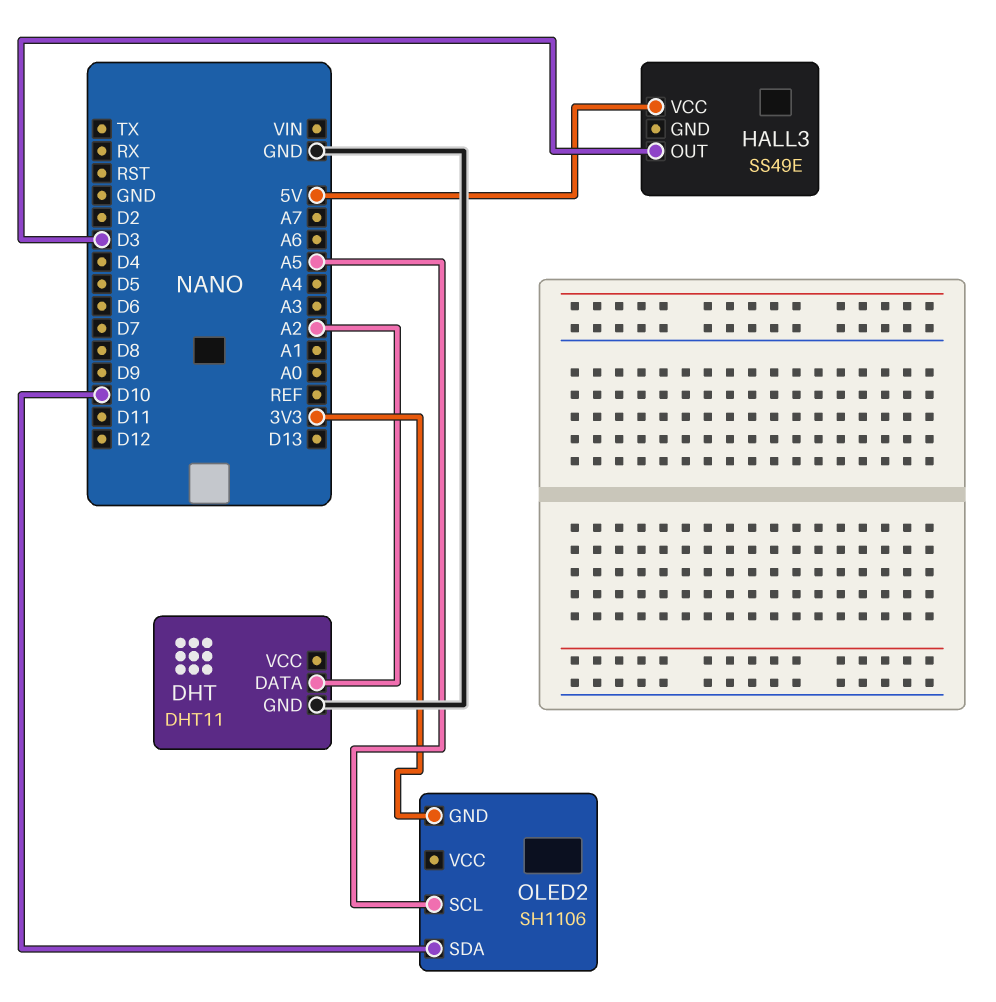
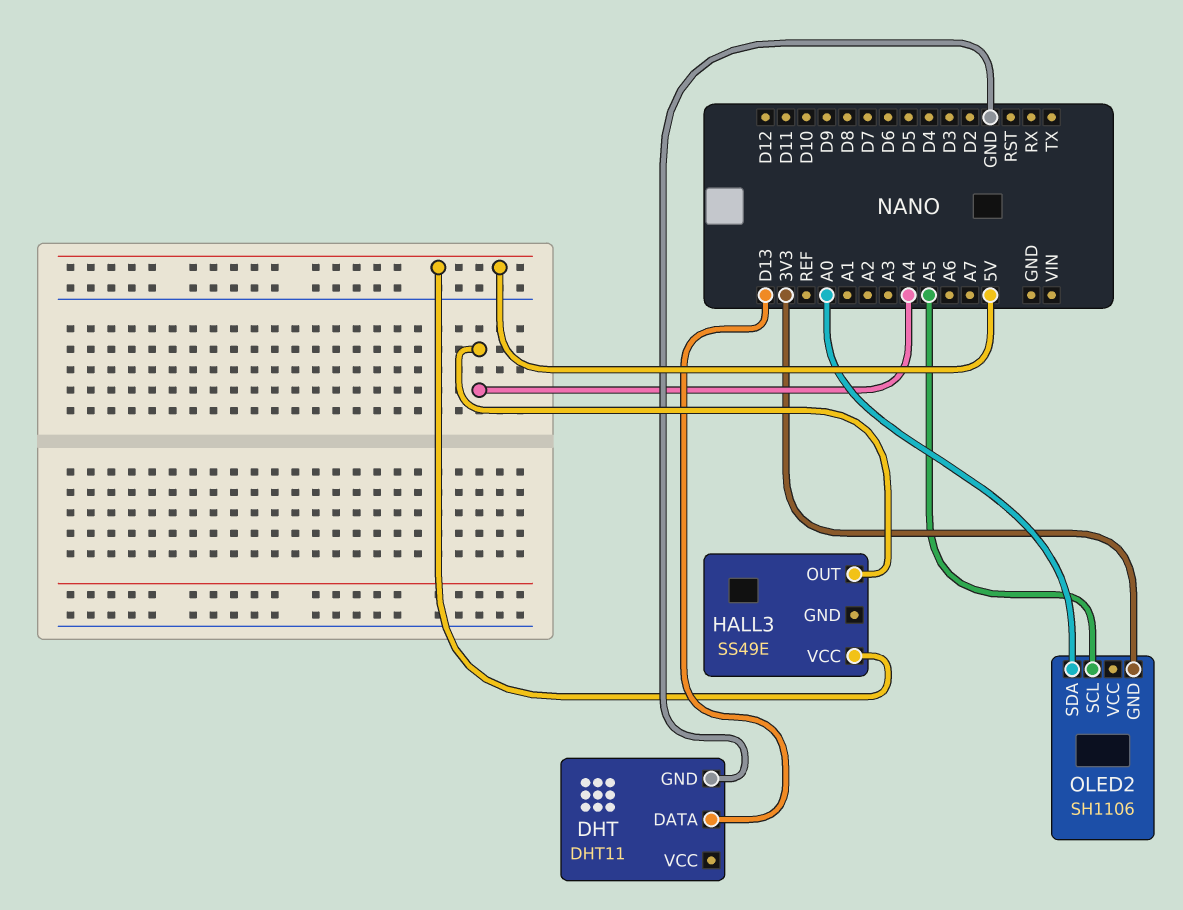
DHT pin DATA: A2 -> D13
HALL3 pin OUT: D3 -> A4
OLED2 pin SDA: D10 -> A0

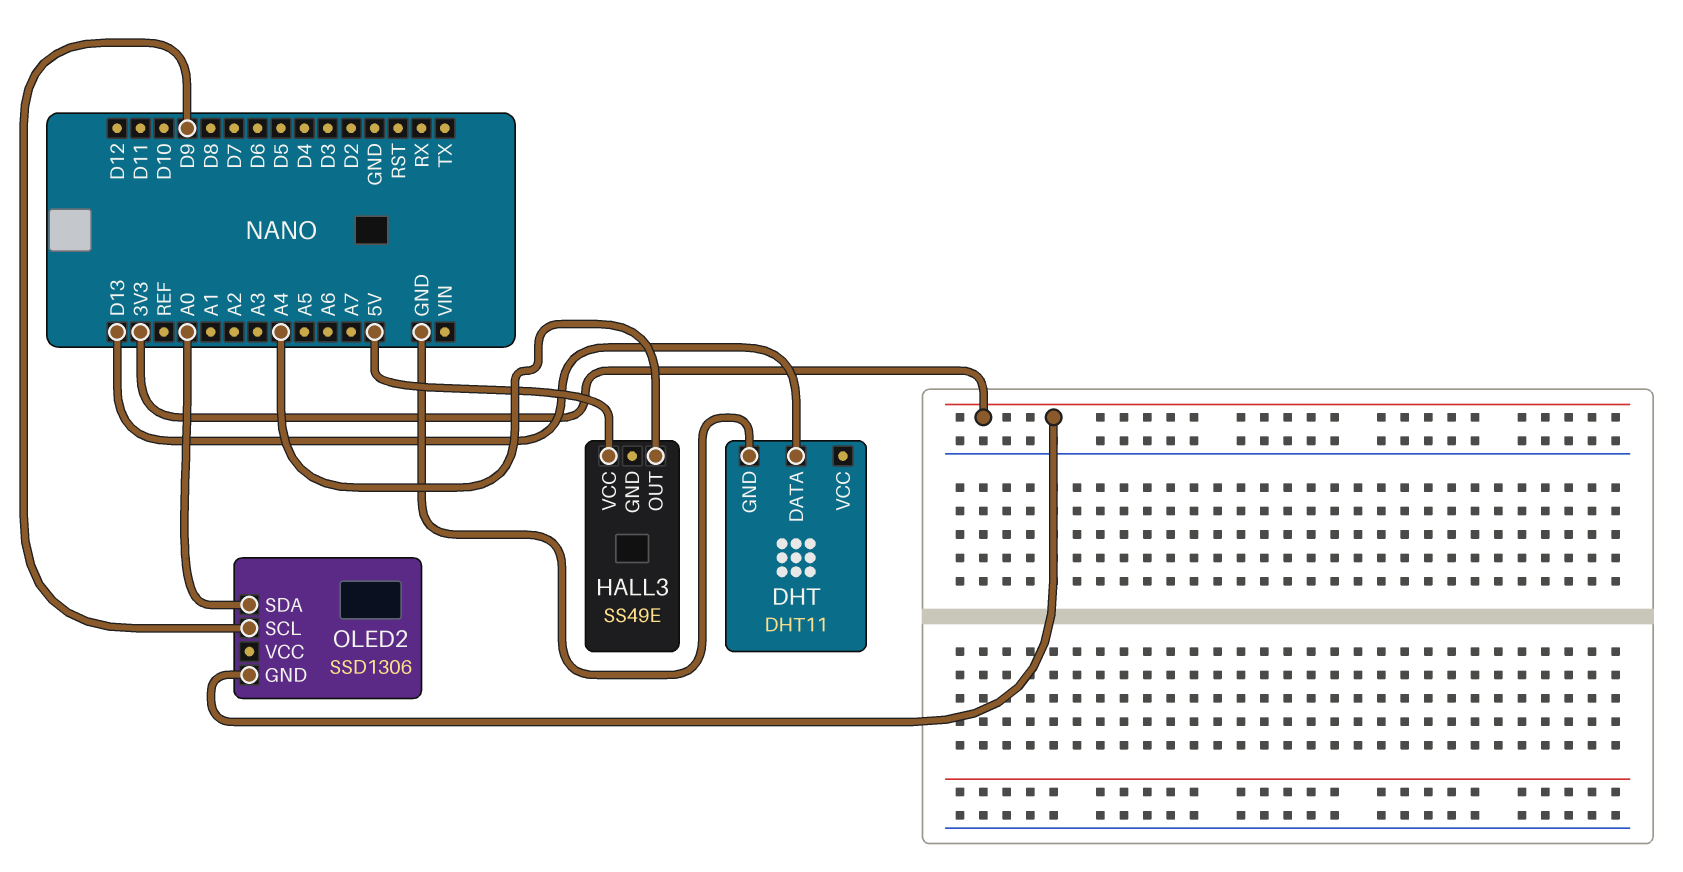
OLED2: SH1106 -> SSD1306
OLED2 pin SCL: A5 -> D9

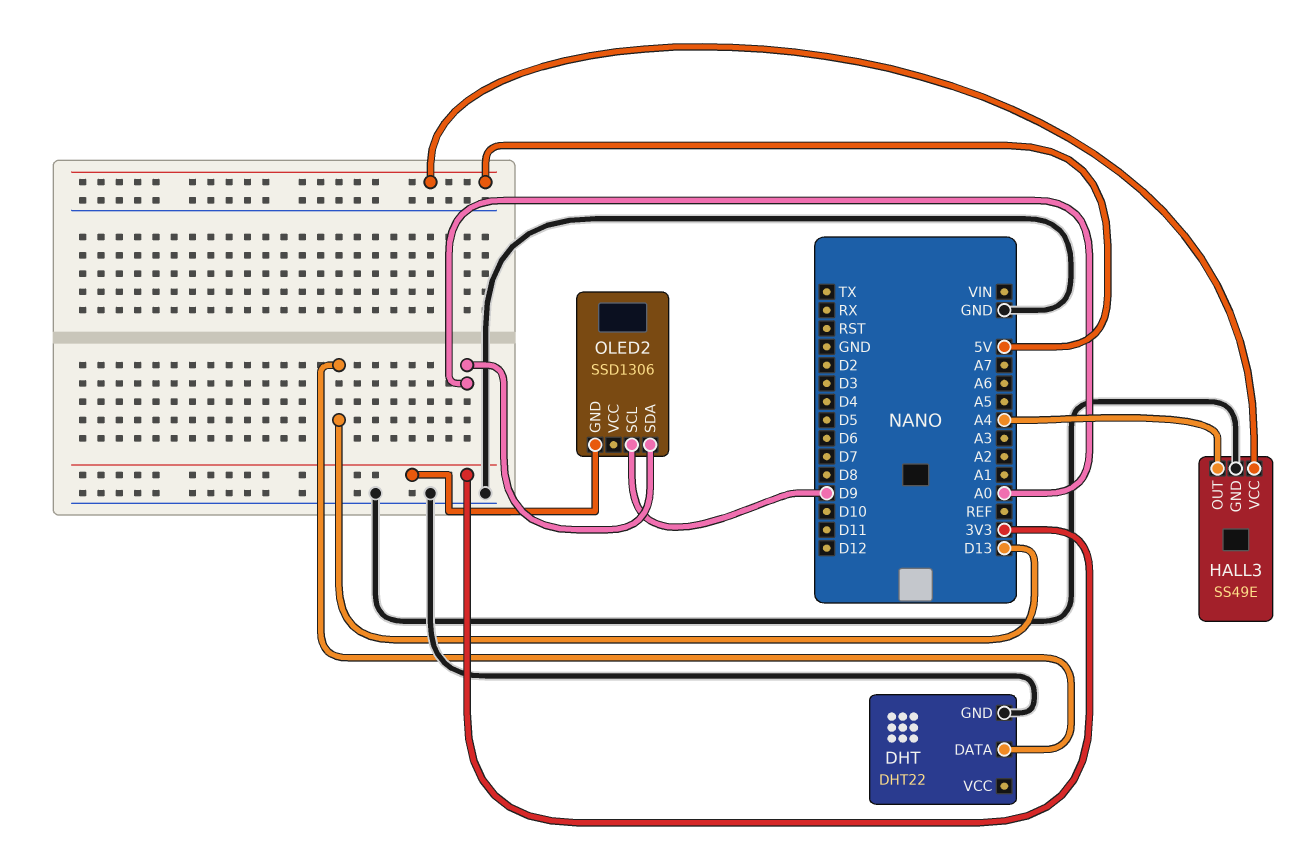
DHT: DHT11 -> DHT22
HALL3 pin GND: none -> GND

